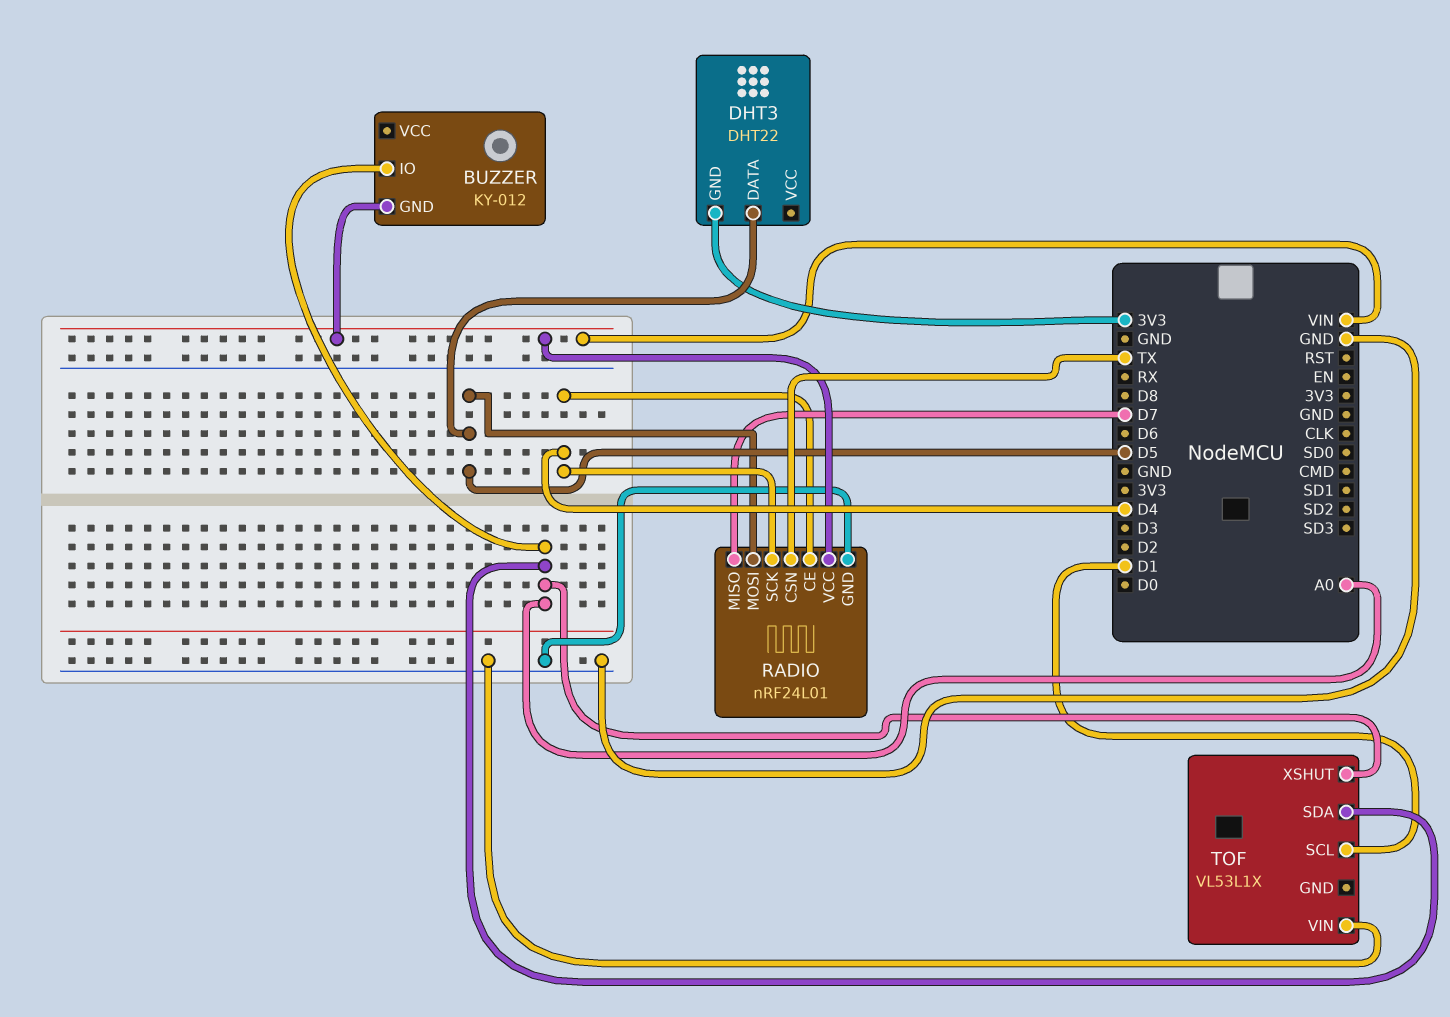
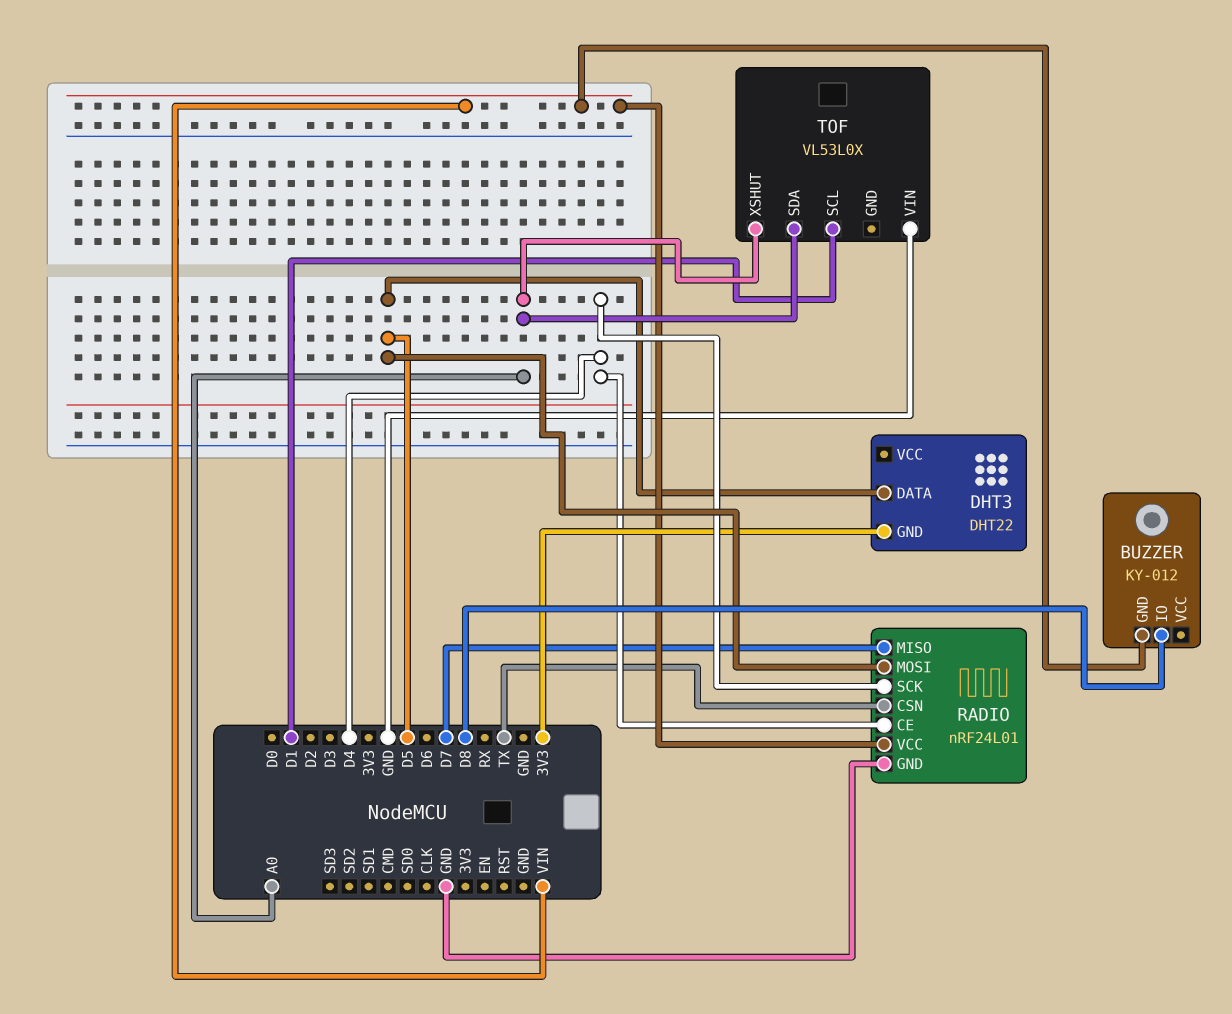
BUZZER pin IO: A0 -> D8
TOF: VL53L1X -> VL53L0X

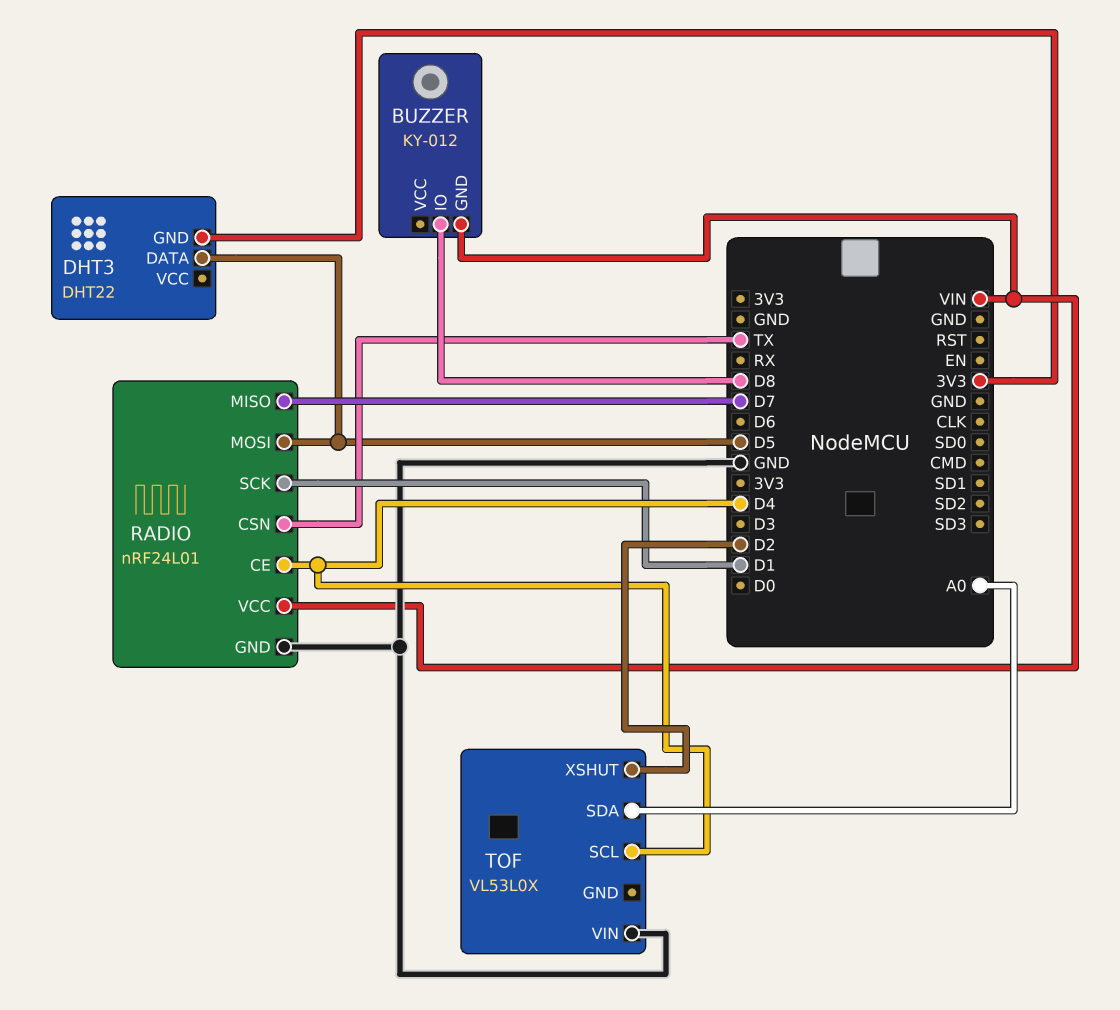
RADIO pin SCK: D4 -> D1
TOF pin SCL: D1 -> D4
TOF pin XSHUT: A0 -> D2

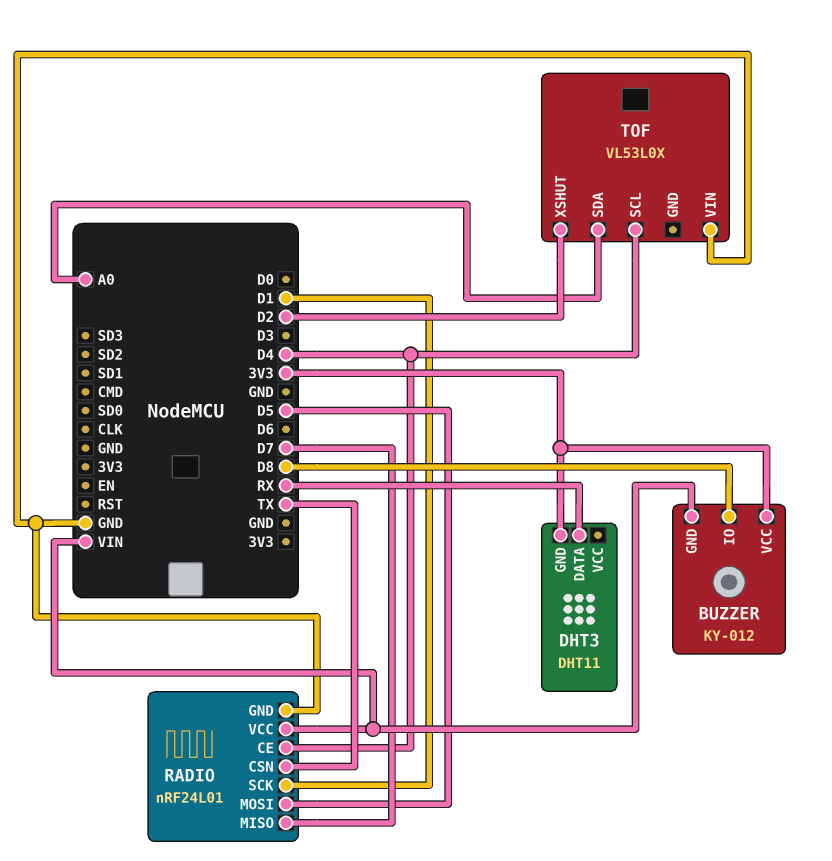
BUZZER pin VCC: none -> 3V3
DHT3: DHT22 -> DHT11
DHT3 pin DATA: D5 -> RX

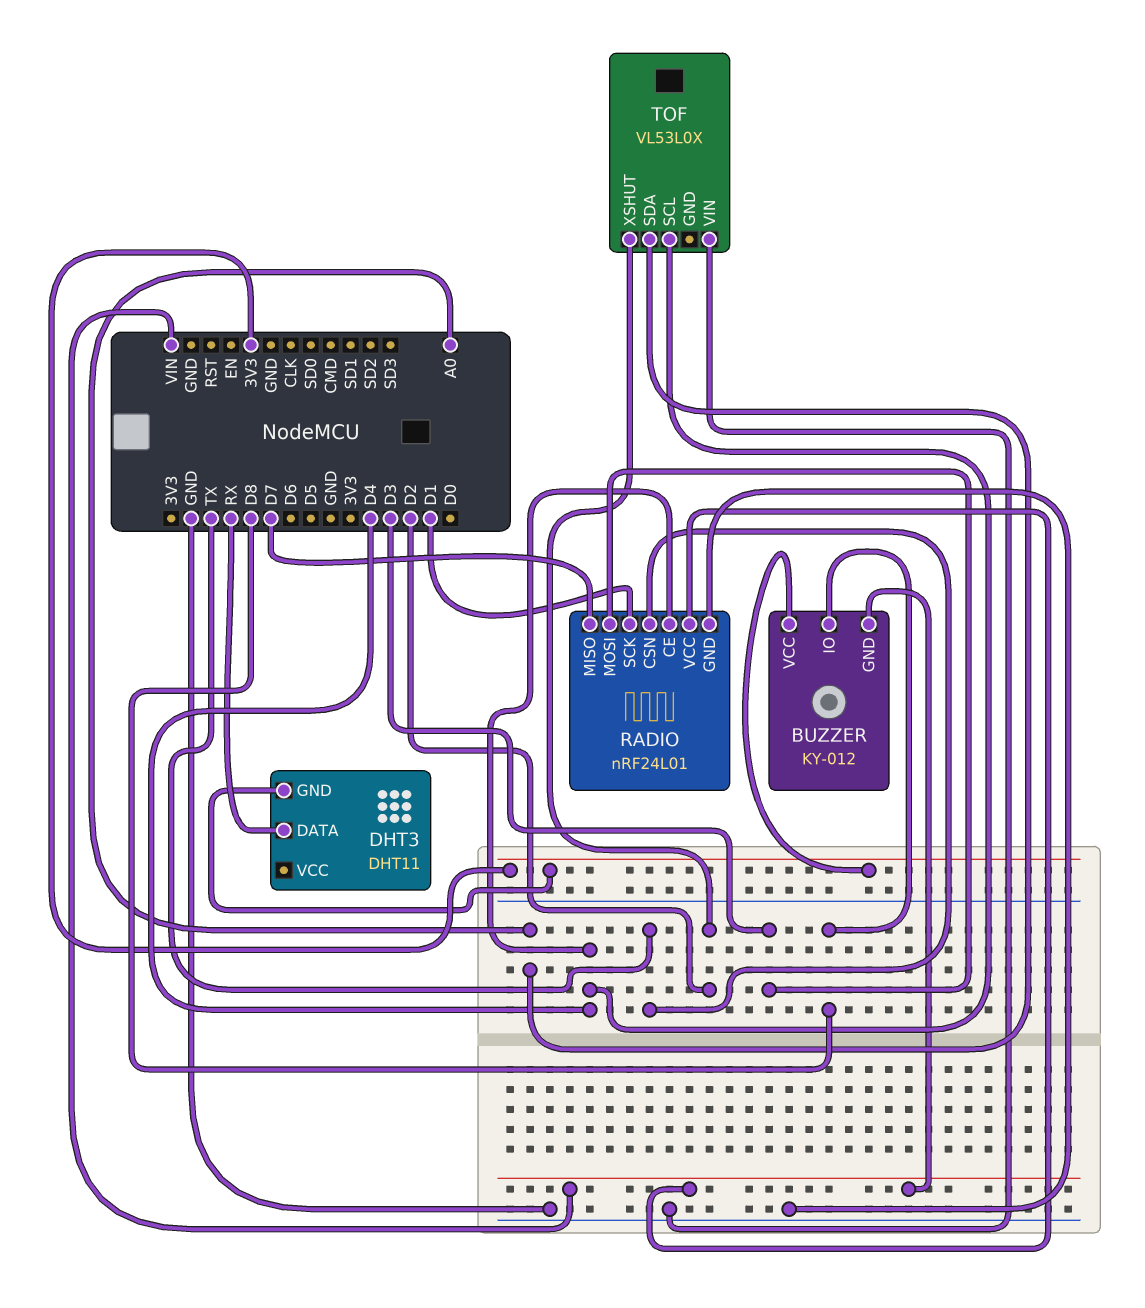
RADIO pin MOSI: D5 -> D3

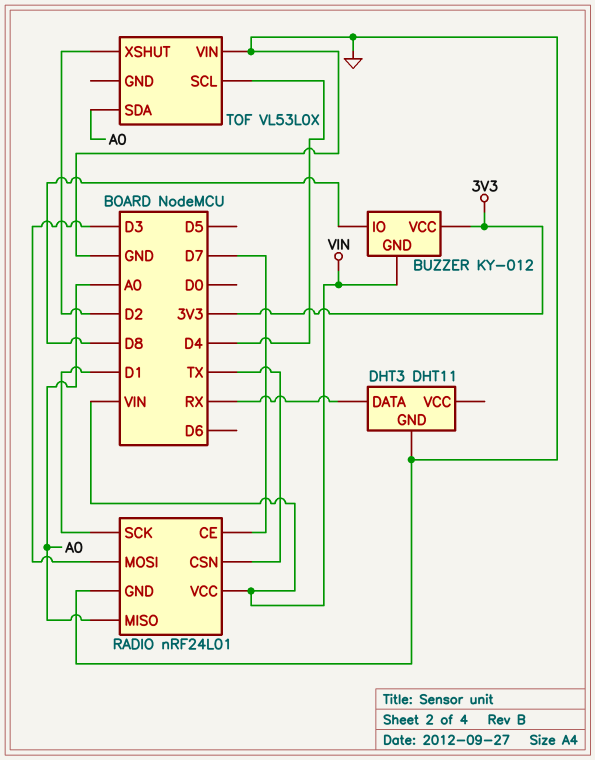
DHT3 pin GND: 3V3 -> GND
RADIO pin CE: D4 -> D7
RADIO pin MISO: D7 -> A0

